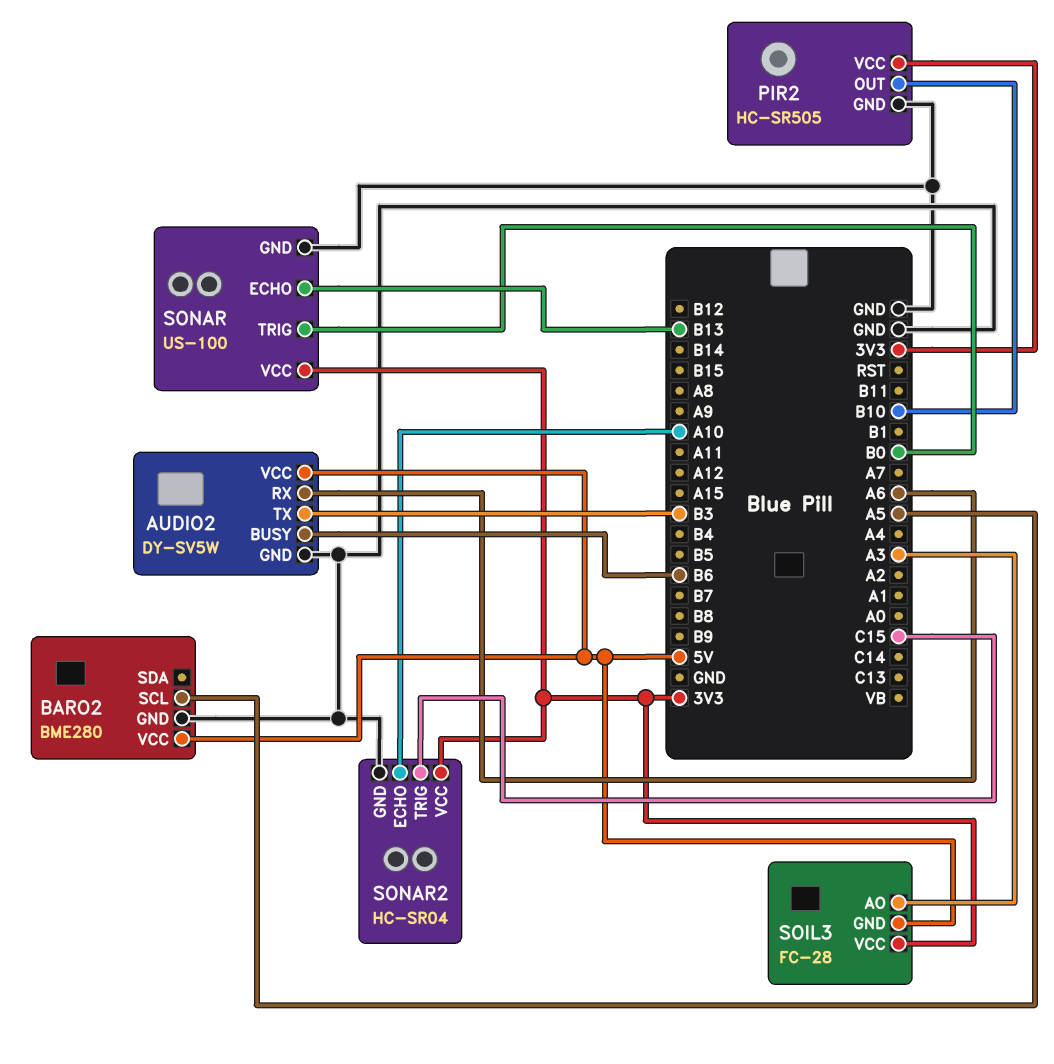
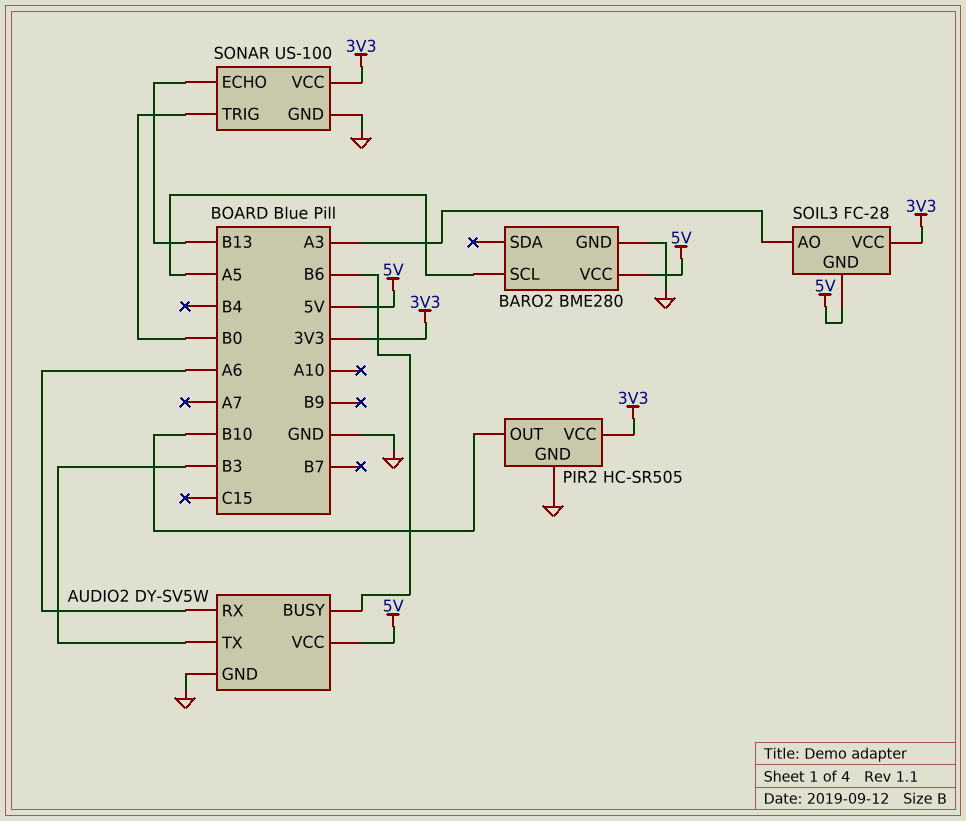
SONAR2: HC-SR04 -> none
SONAR2 pin ECHO: A10 -> none
SONAR2 pin GND: GND -> none
SONAR2 pin TRIG: C15 -> none
SONAR2 pin VCC: 3V3 -> none

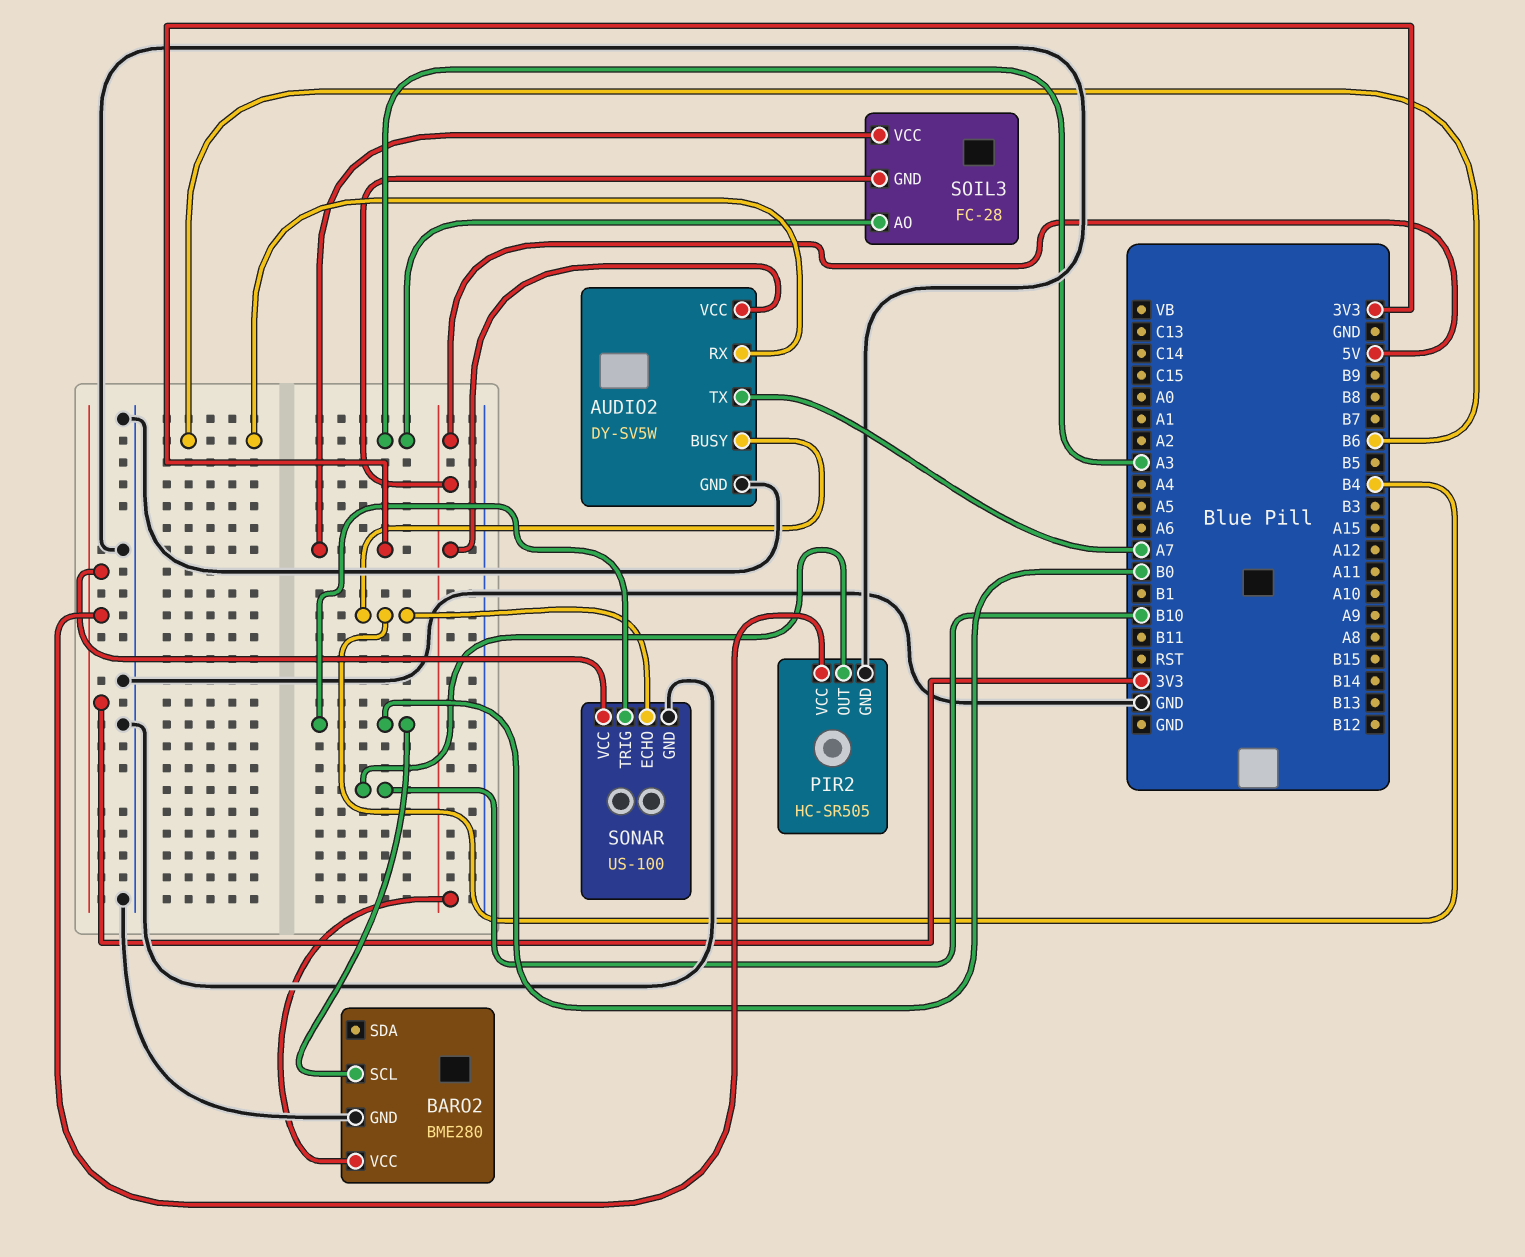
AUDIO2 pin BUSY: B6 -> B4
AUDIO2 pin RX: A6 -> B6
AUDIO2 pin TX: B3 -> A7
BARO2 pin SCL: A5 -> B0
SONAR pin ECHO: B13 -> B4

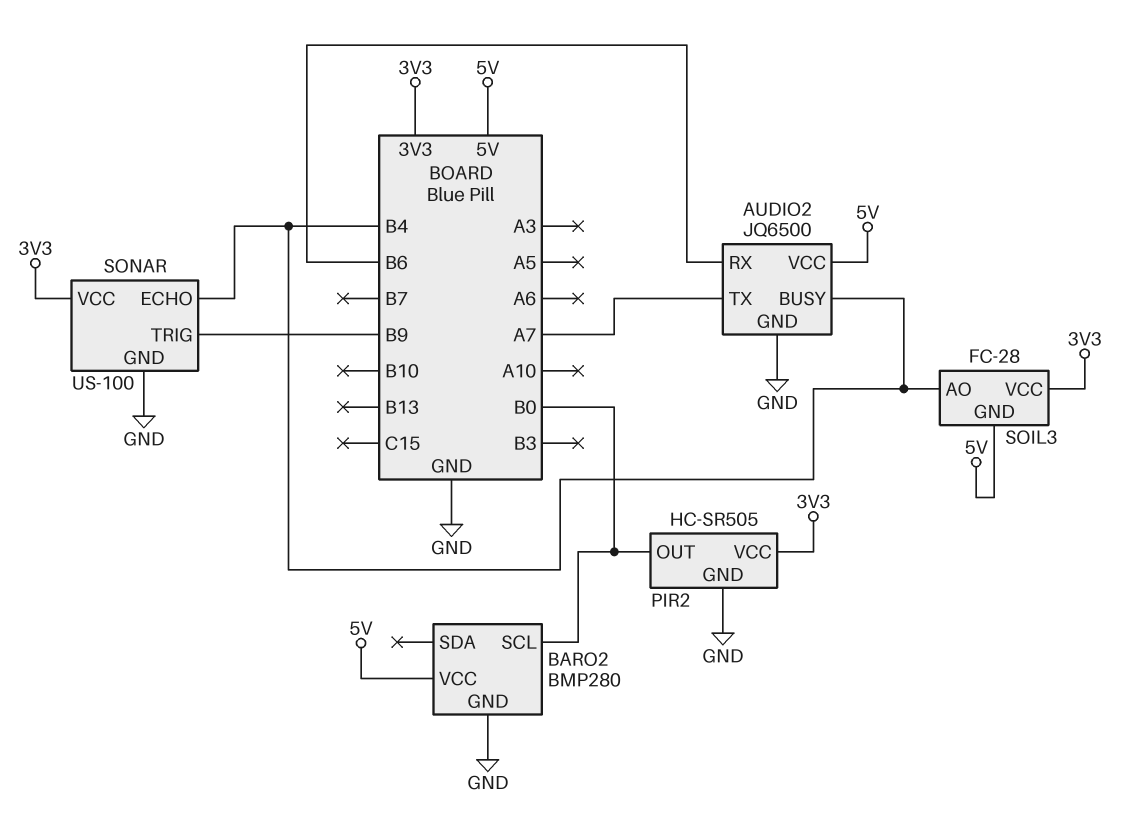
AUDIO2: DY-SV5W -> JQ6500
BARO2: BME280 -> BMP280
PIR2 pin OUT: B10 -> B0
SOIL3 pin AO: A3 -> B4
SONAR pin TRIG: B0 -> B9

